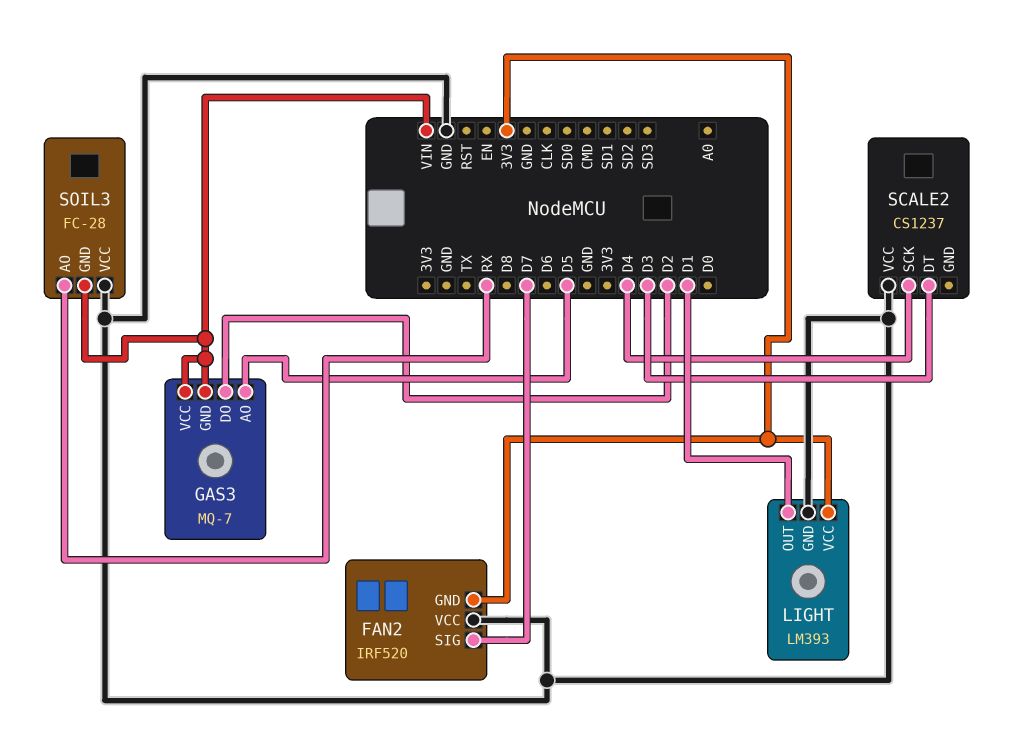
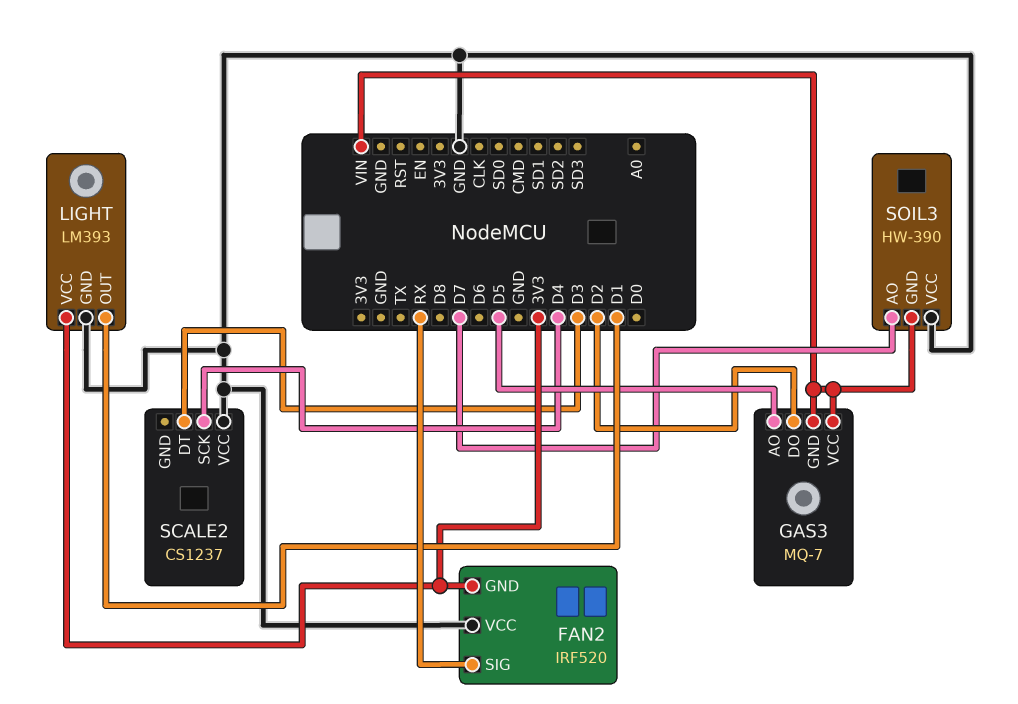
FAN2 pin SIG: D7 -> RX
SOIL3: FC-28 -> HW-390
SOIL3 pin AO: RX -> D7

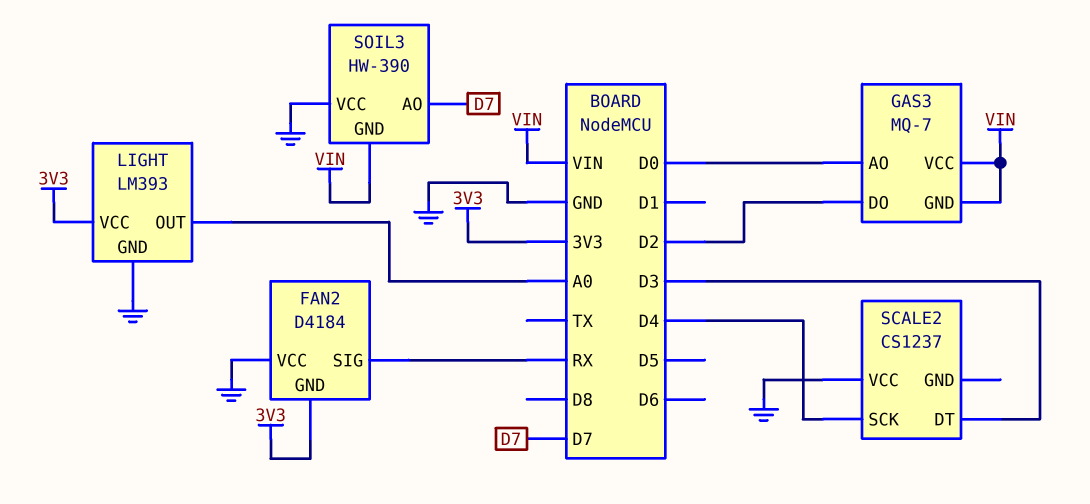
FAN2: IRF520 -> D4184
GAS3 pin AO: D5 -> D0
LIGHT pin OUT: D1 -> A0

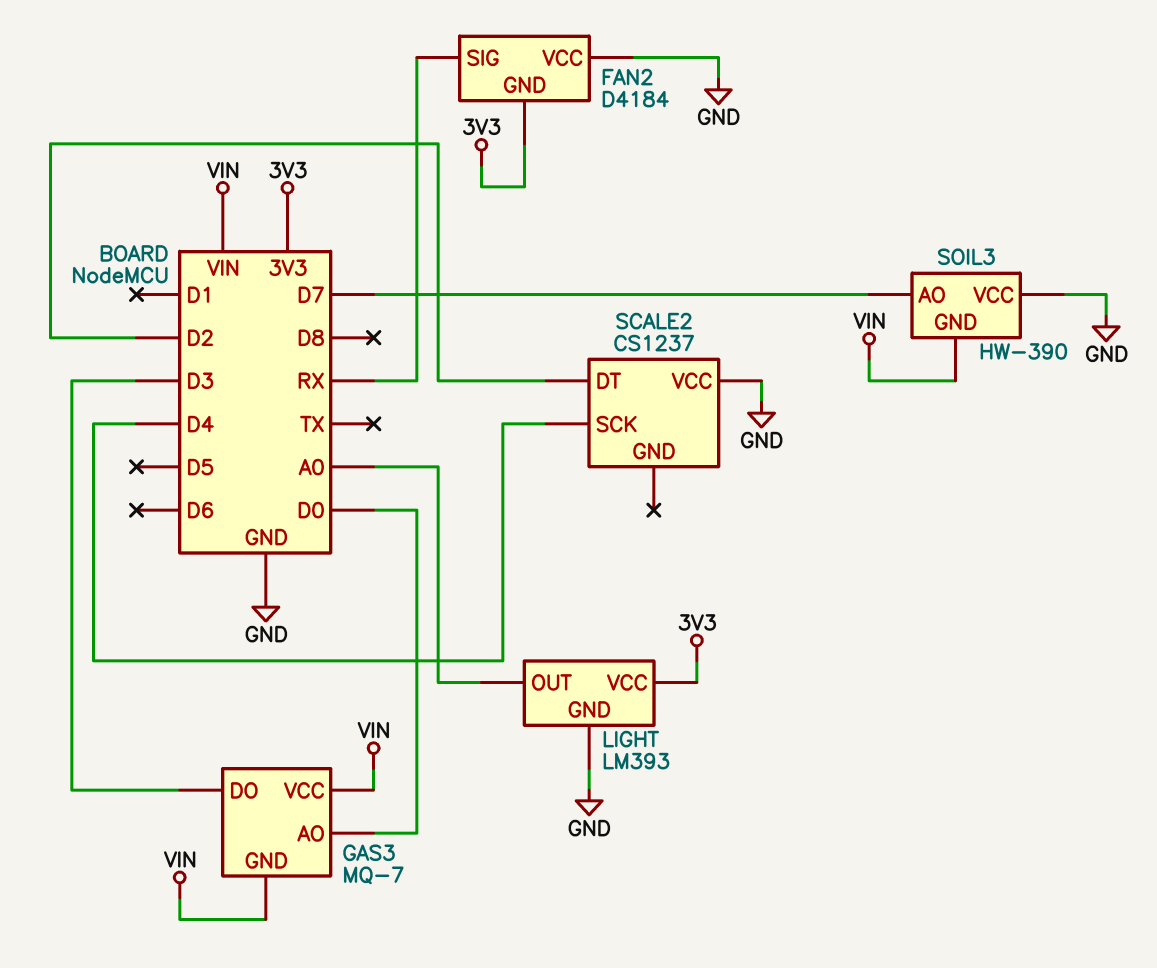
GAS3 pin DO: D2 -> D3
SCALE2 pin DT: D3 -> D2

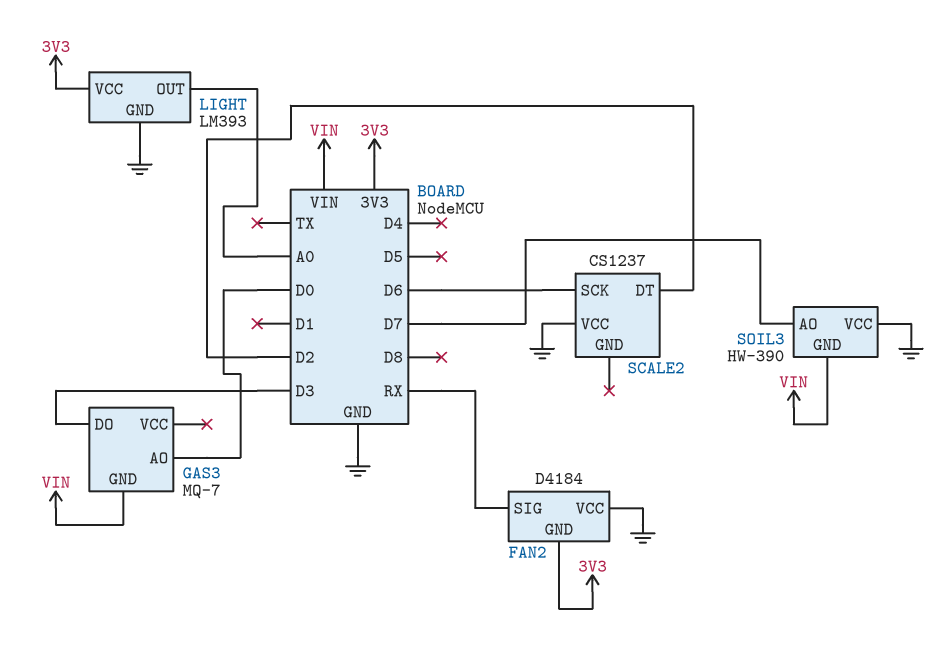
GAS3 pin VCC: VIN -> none
SCALE2 pin SCK: D4 -> D6

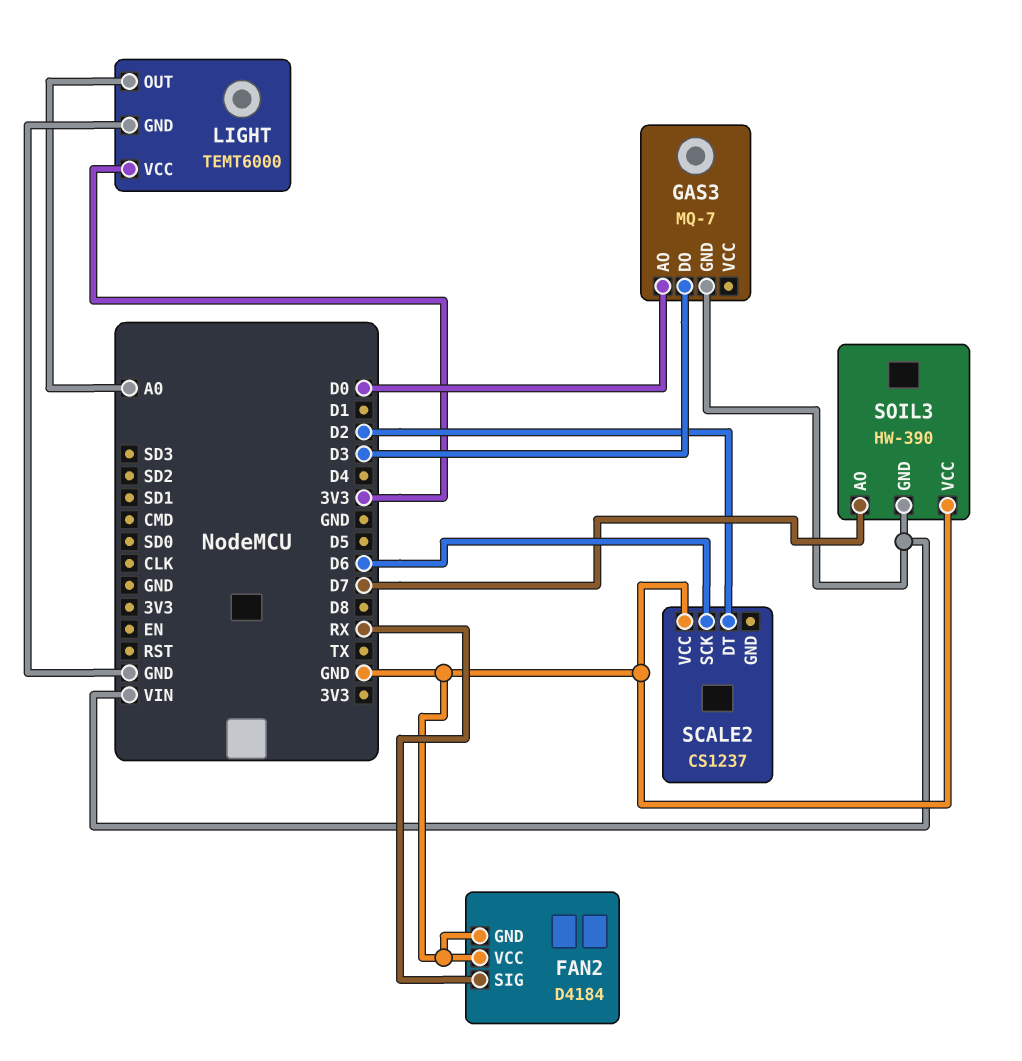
FAN2 pin GND: 3V3 -> GND
LIGHT: LM393 -> TEMT6000

